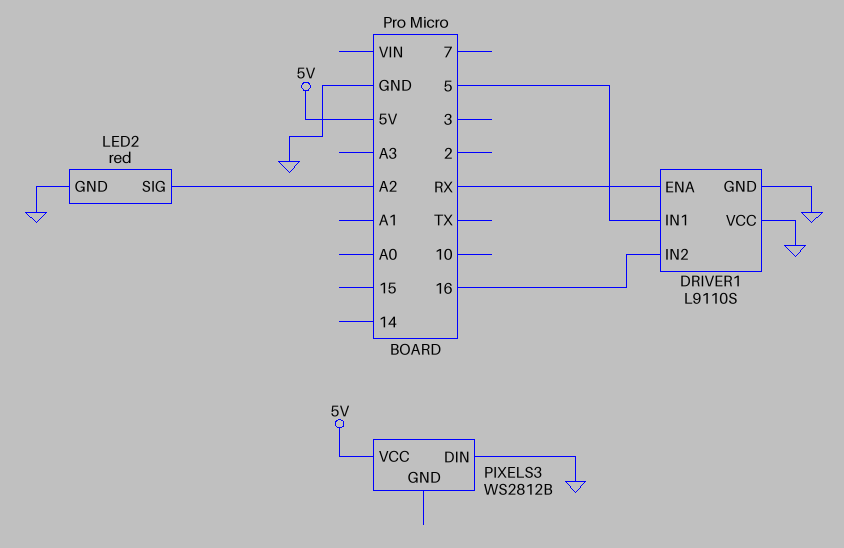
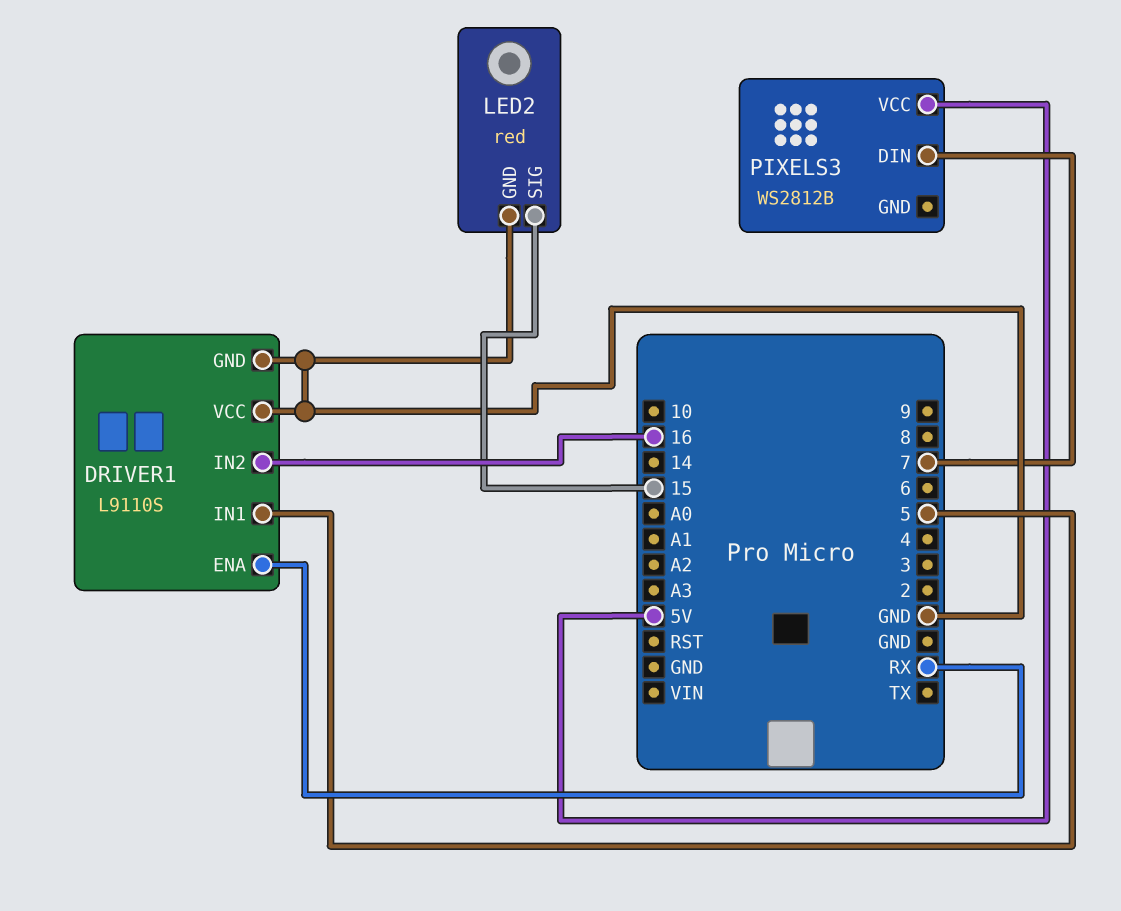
LED2 pin SIG: A2 -> 15
PIXELS3 pin DIN: GND -> 7

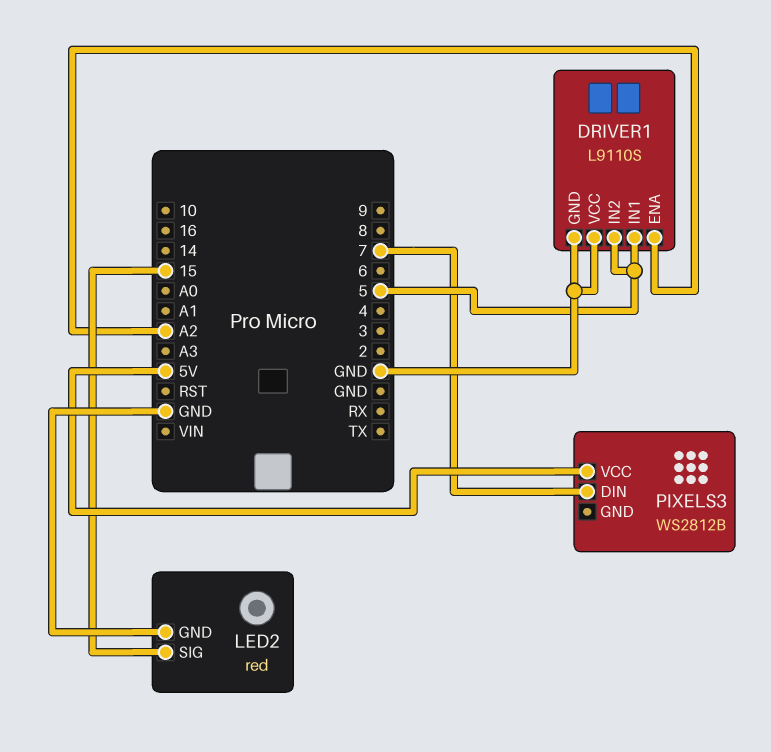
DRIVER1 pin ENA: RX -> A2
DRIVER1 pin IN2: 16 -> 5

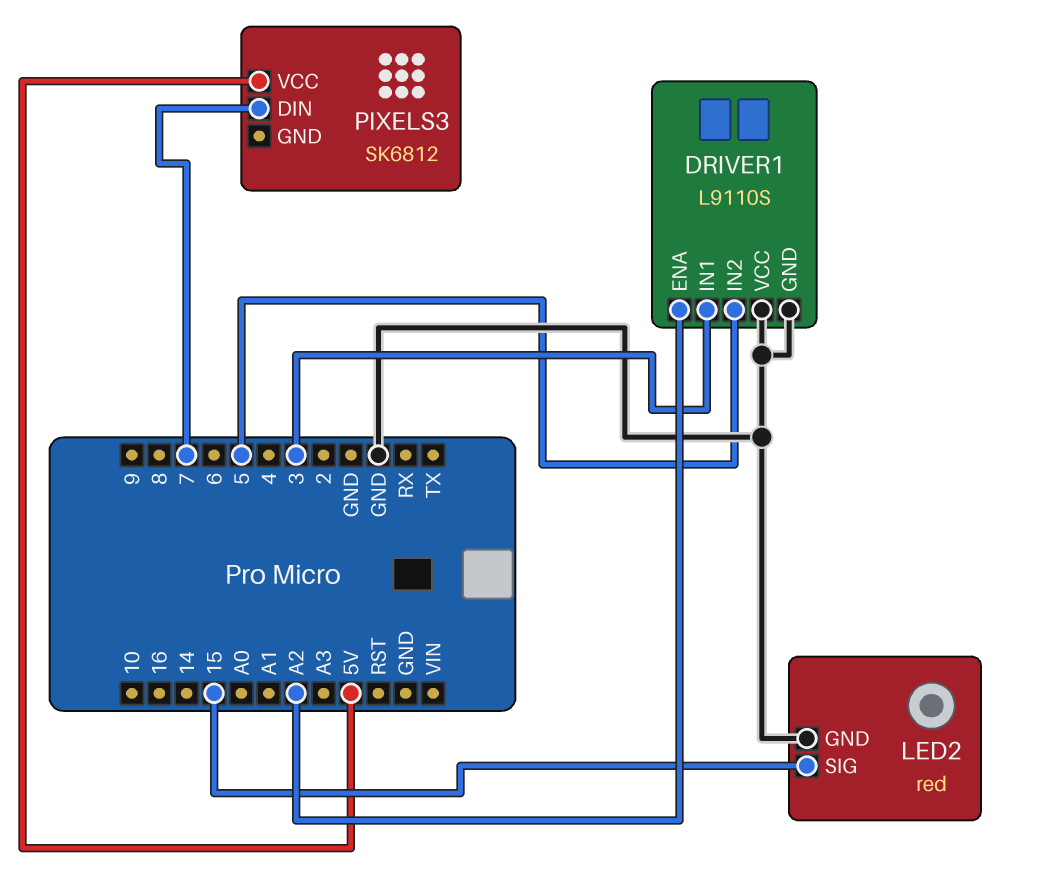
DRIVER1 pin IN1: 5 -> 3
PIXELS3: WS2812B -> SK6812

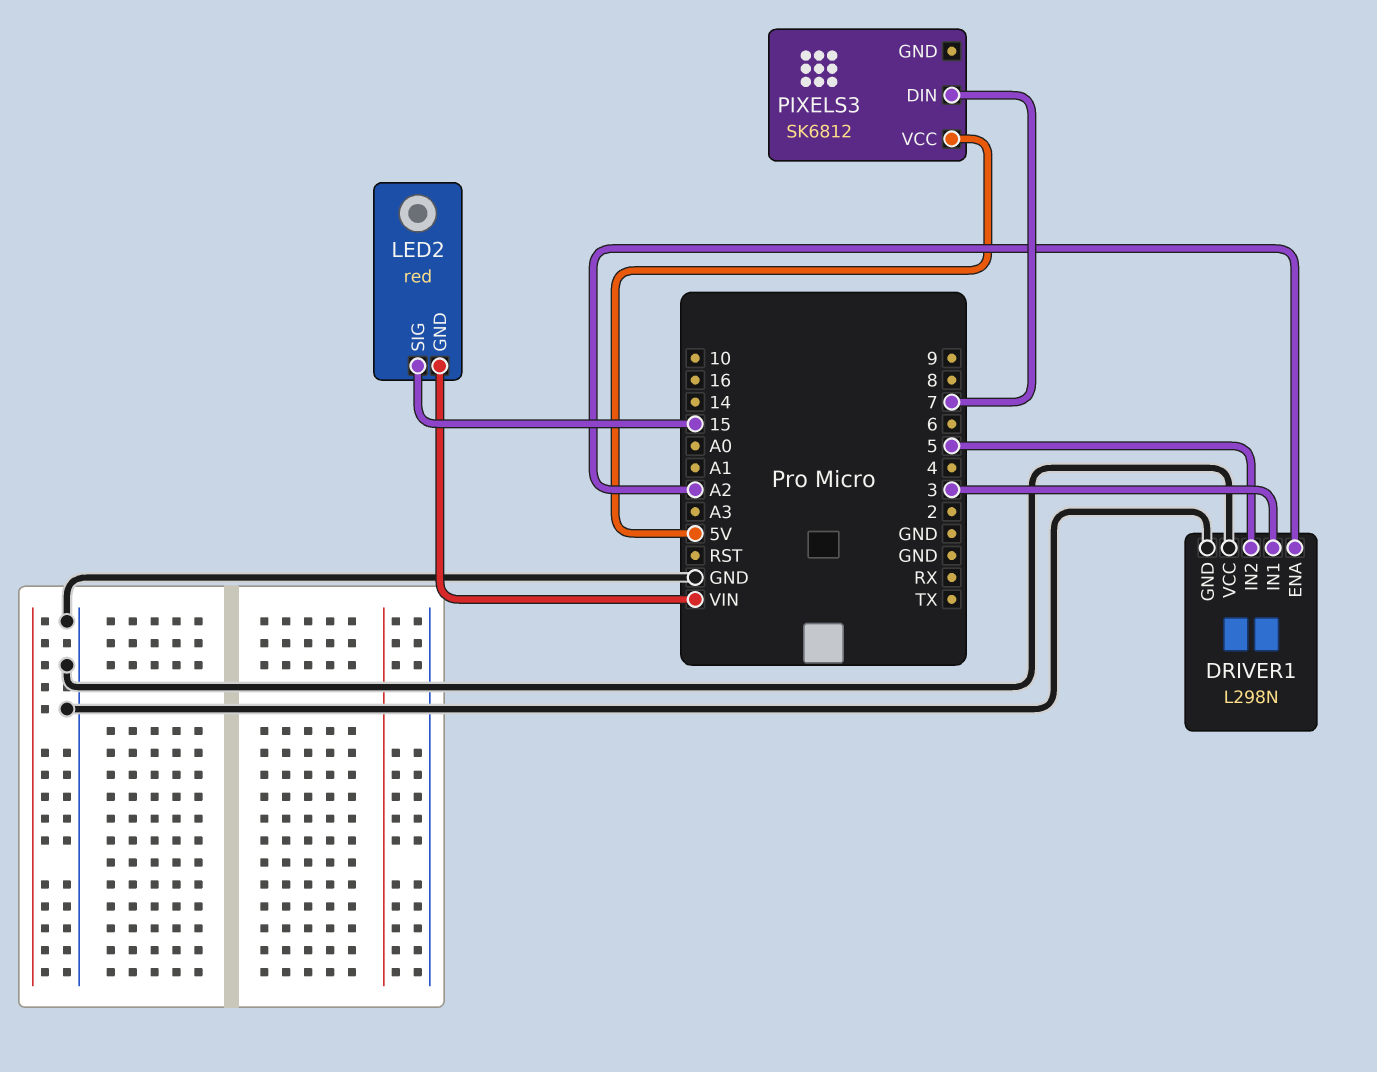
DRIVER1: L9110S -> L298N
LED2 pin GND: GND -> VIN

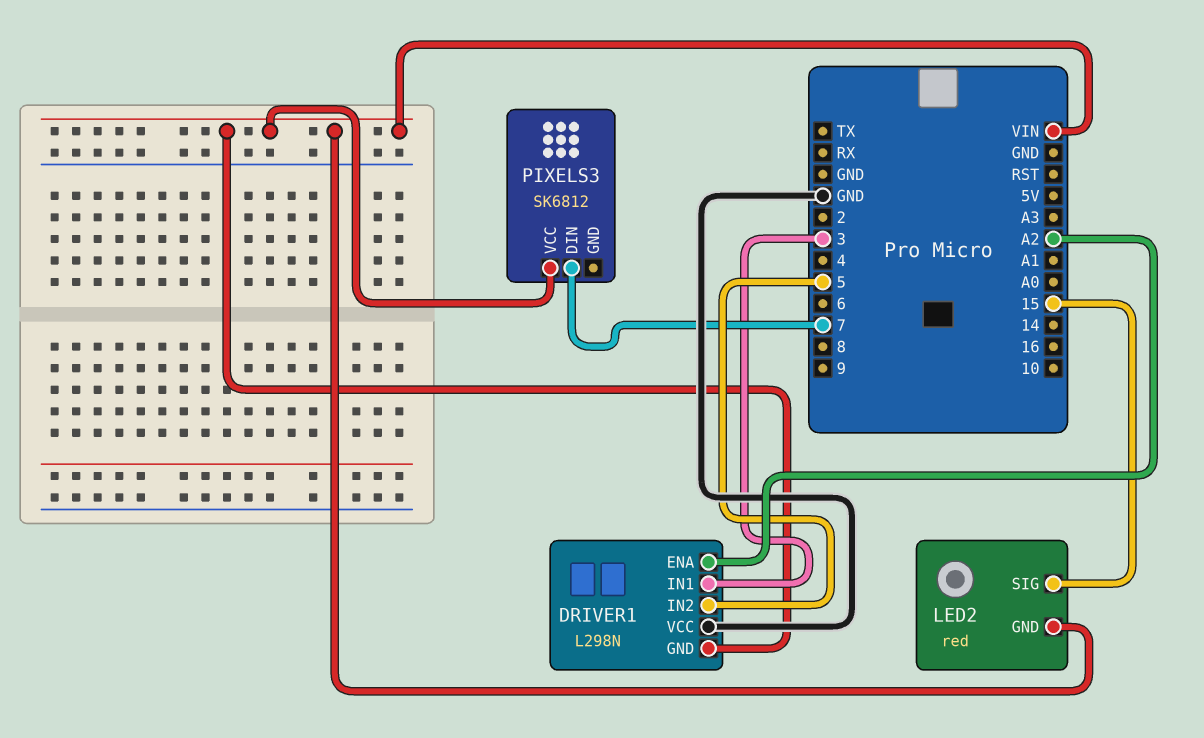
DRIVER1 pin GND: GND -> VIN
PIXELS3 pin VCC: 5V -> VIN

